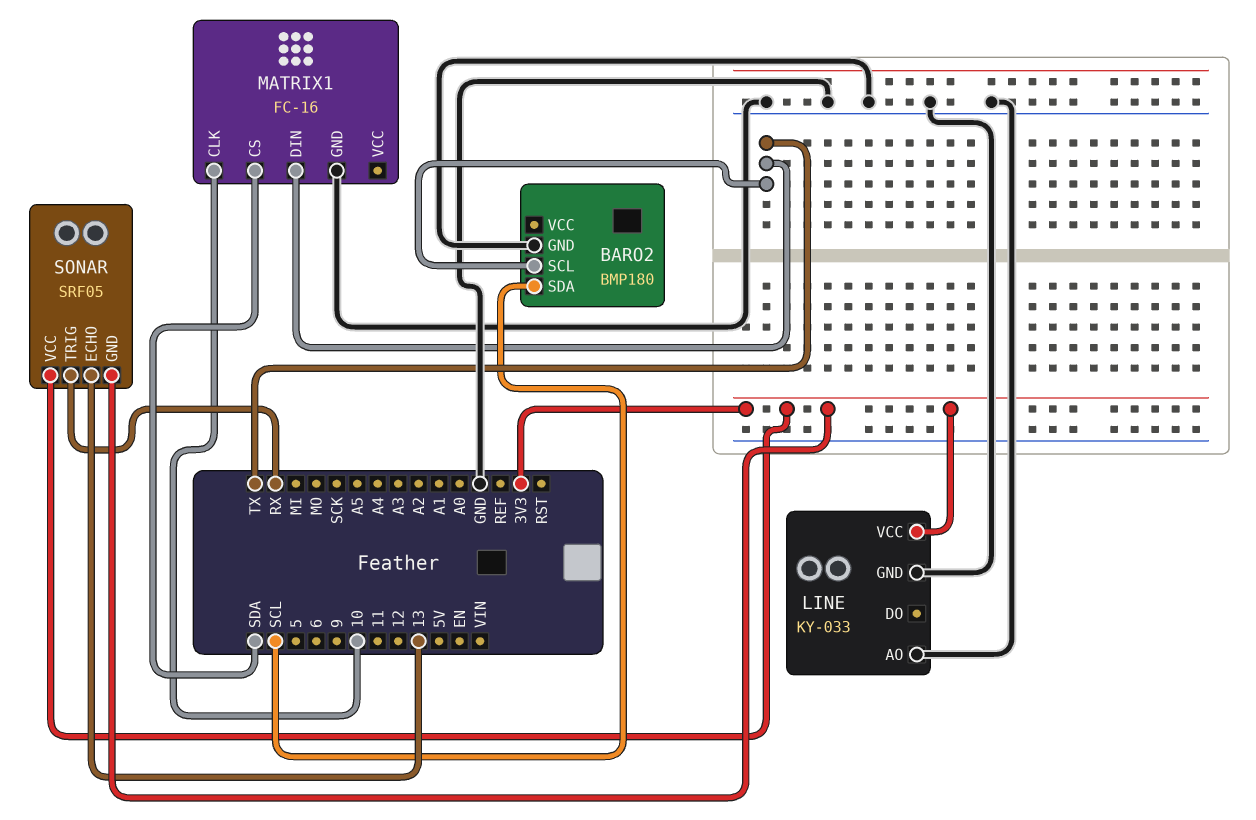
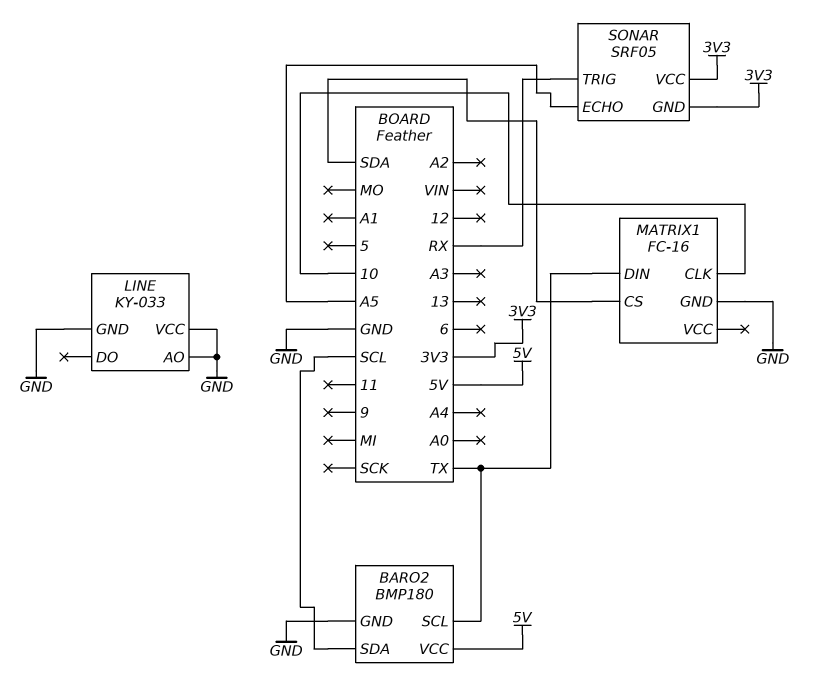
BARO2 pin VCC: none -> 5V
LINE pin VCC: 3V3 -> GND
SONAR pin ECHO: 13 -> A5

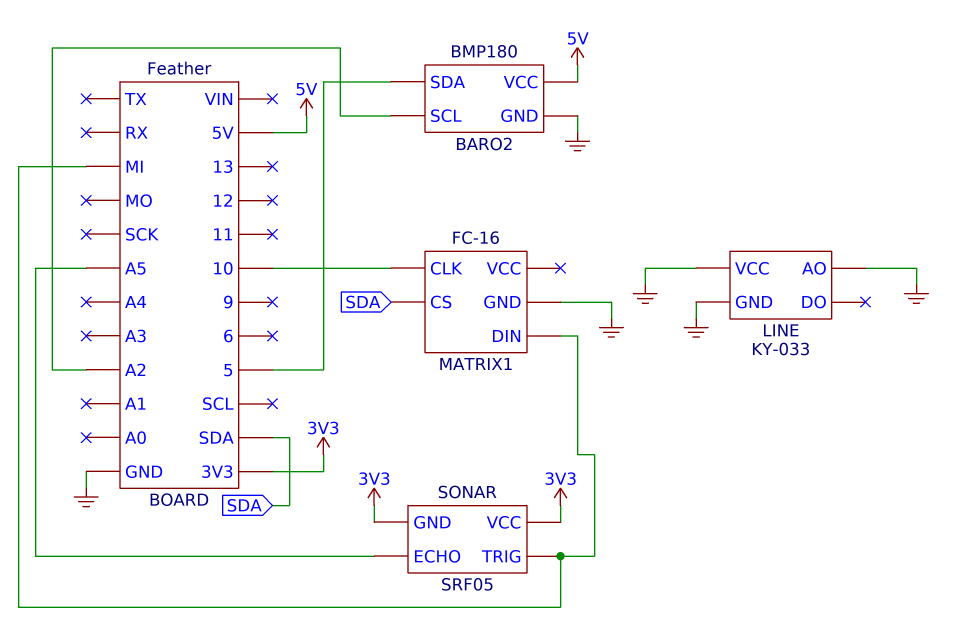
BARO2 pin SCL: TX -> A2
BARO2 pin SDA: SCL -> 5
MATRIX1 pin DIN: TX -> MI
SONAR pin TRIG: RX -> MI

